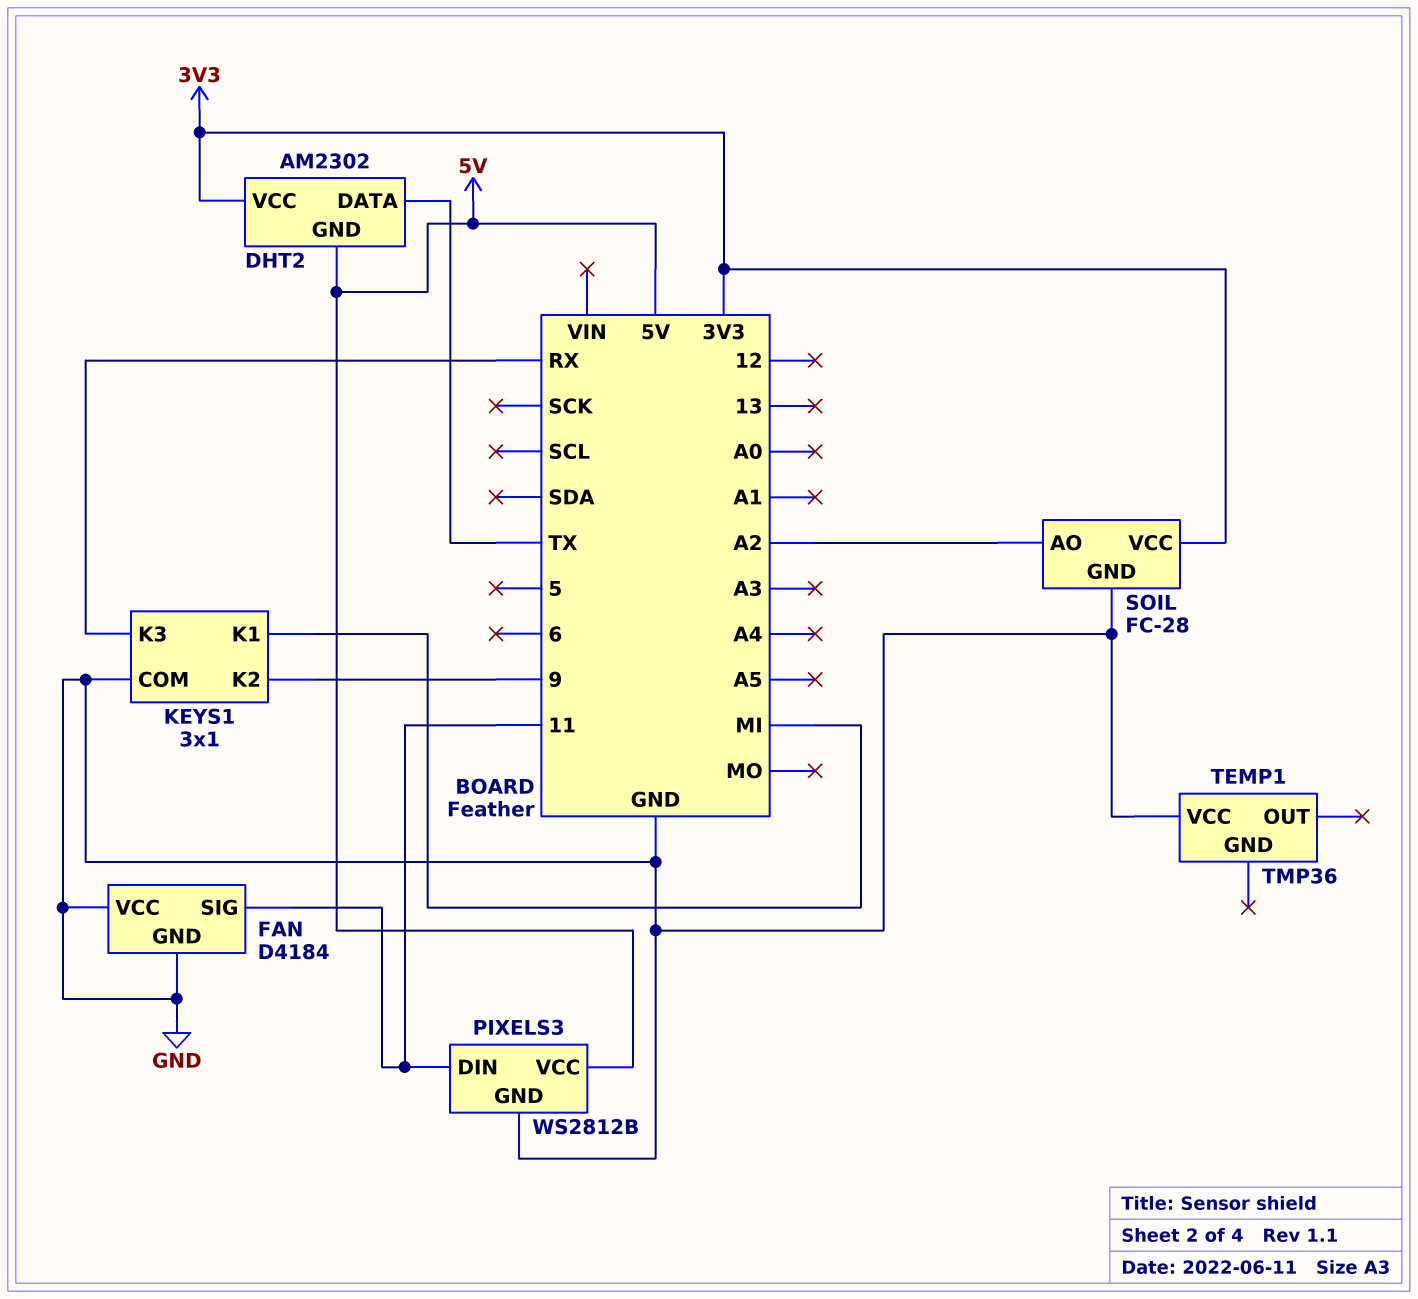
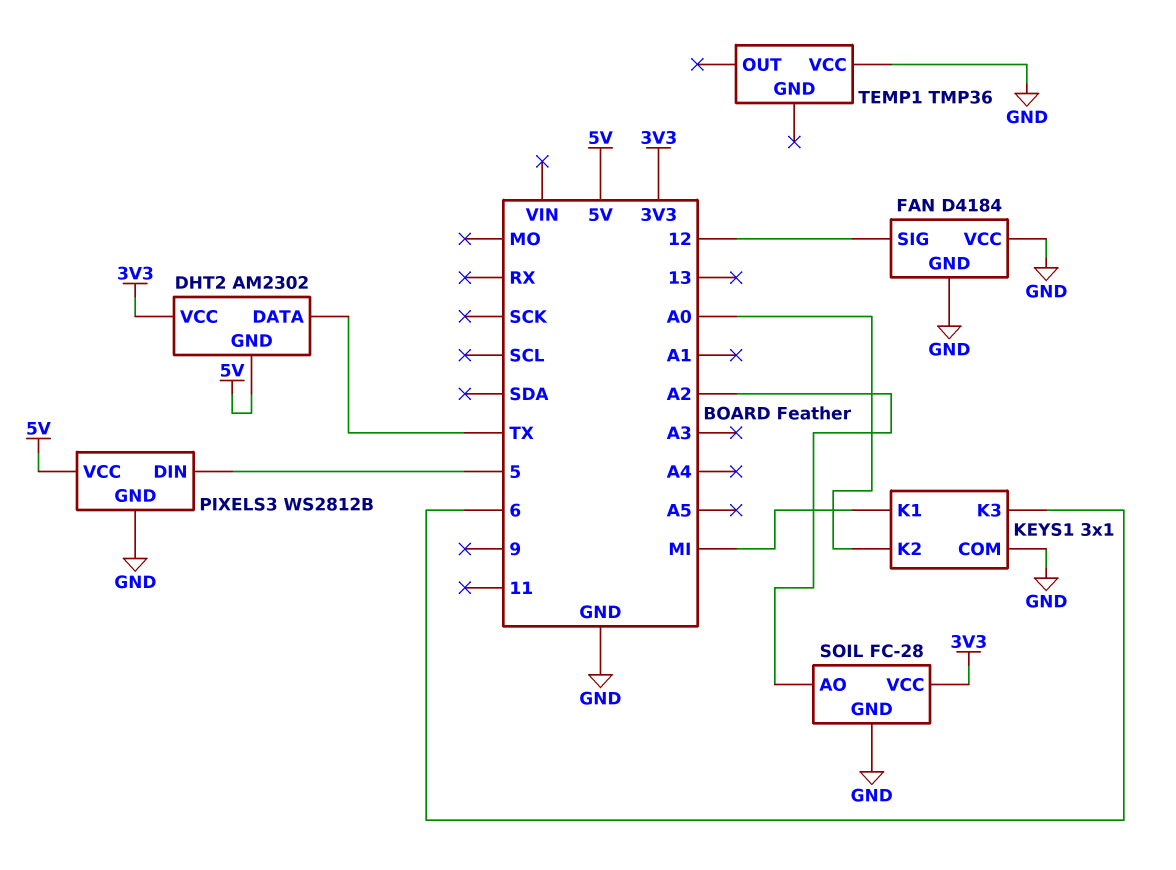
FAN pin SIG: 11 -> 12
KEYS1 pin K2: 9 -> A0
KEYS1 pin K3: RX -> 6
PIXELS3 pin DIN: 11 -> 5

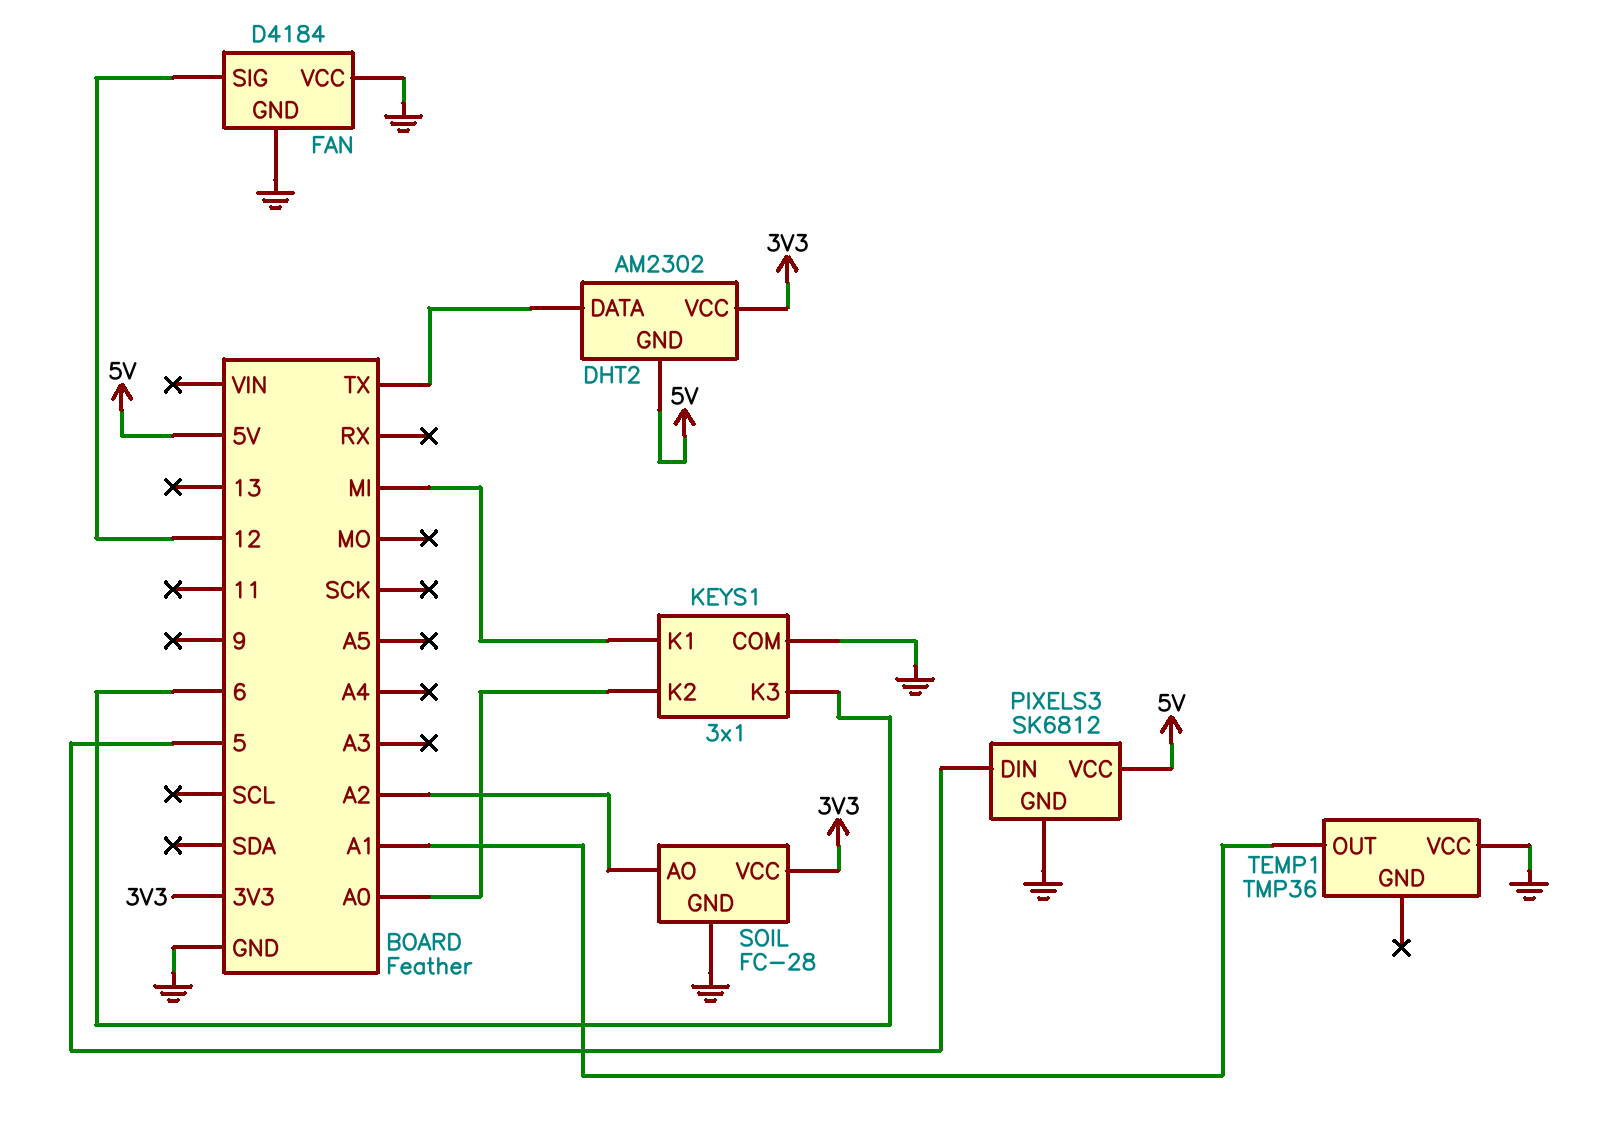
PIXELS3: WS2812B -> SK6812
TEMP1 pin OUT: none -> A1

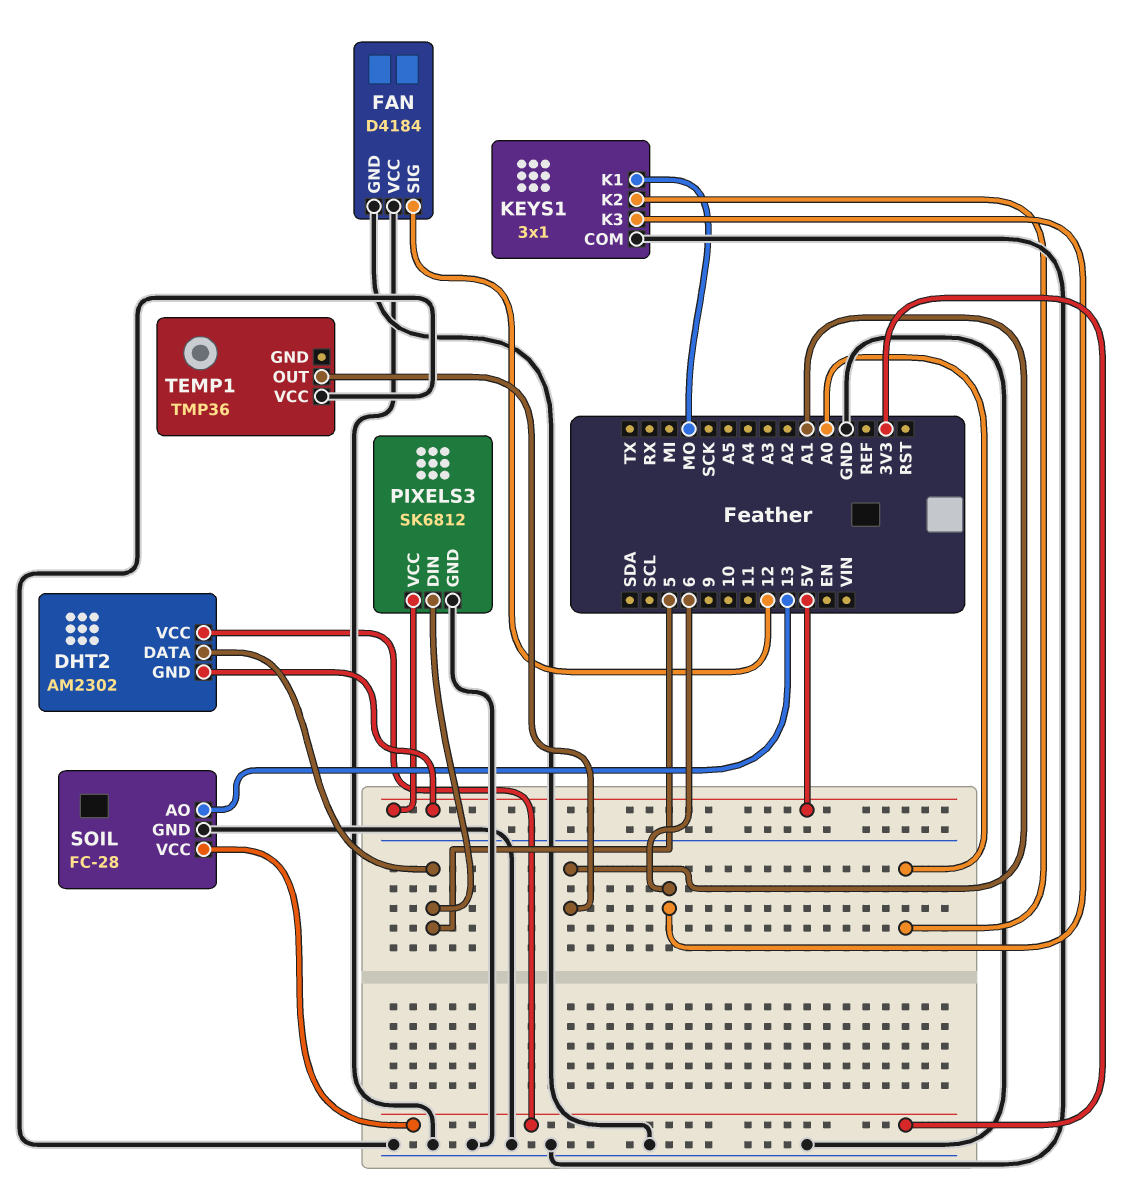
DHT2 pin DATA: TX -> 5
KEYS1 pin K1: MI -> MO
SOIL pin AO: A2 -> 13

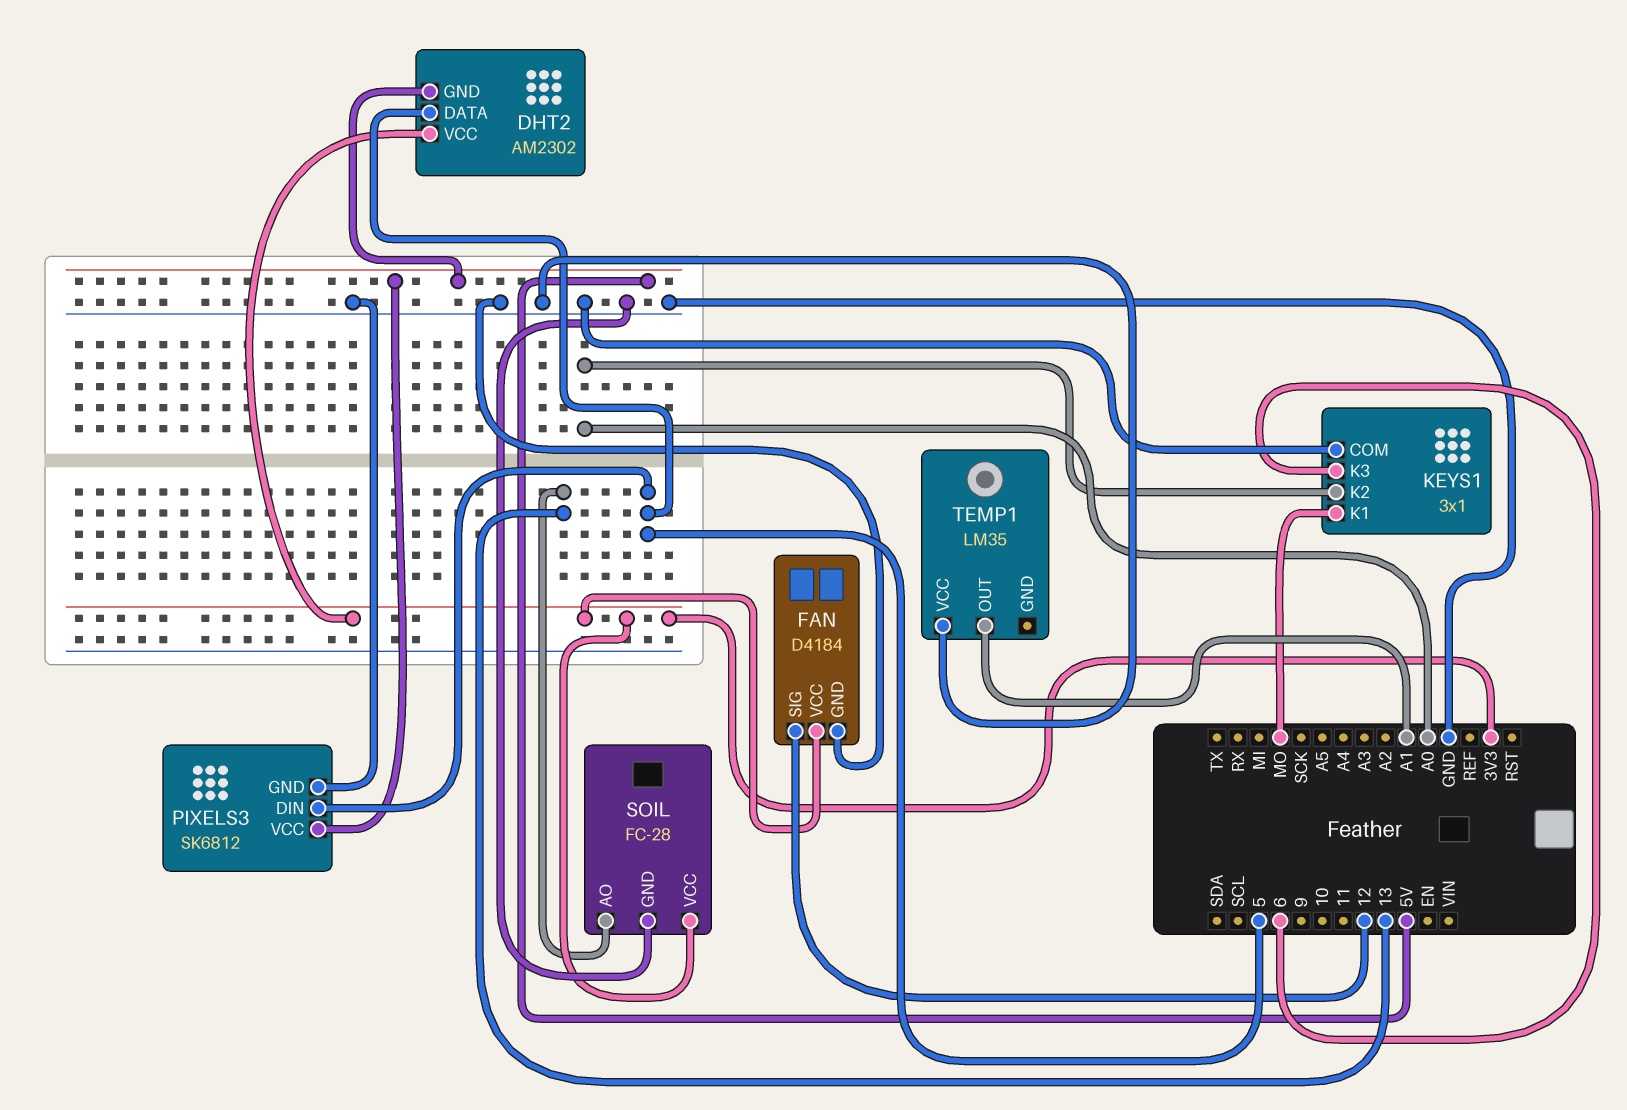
FAN pin VCC: GND -> 3V3
TEMP1: TMP36 -> LM35

